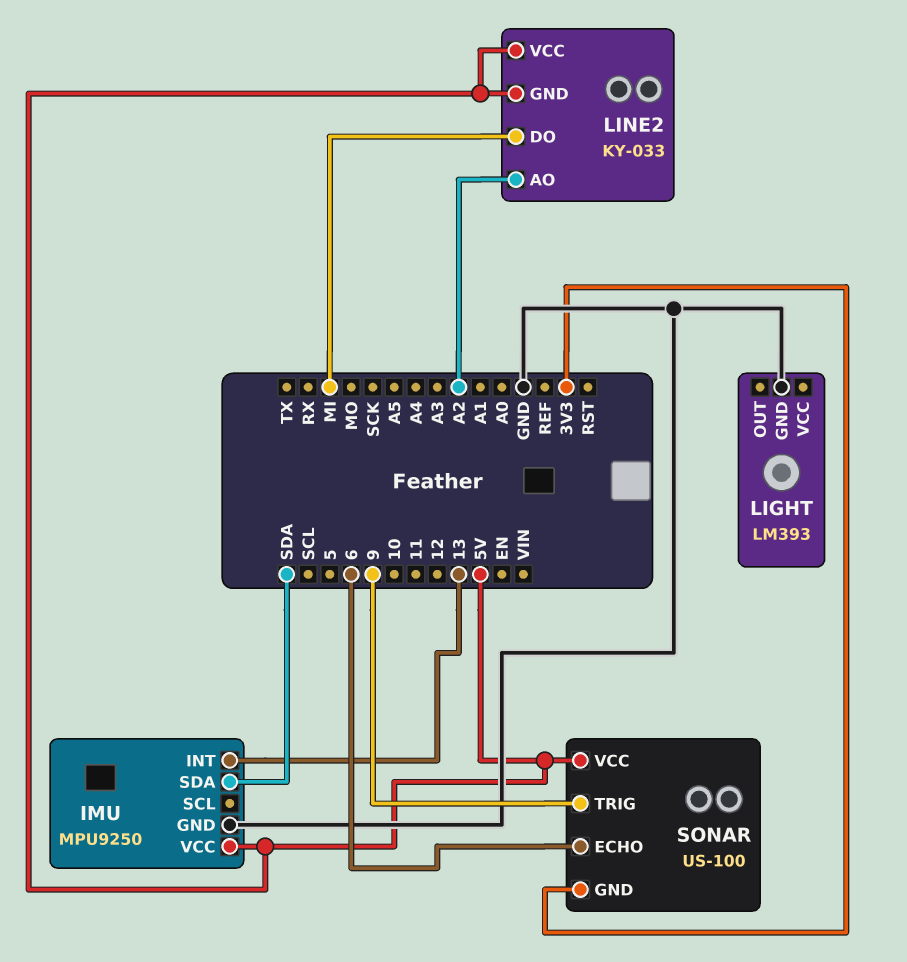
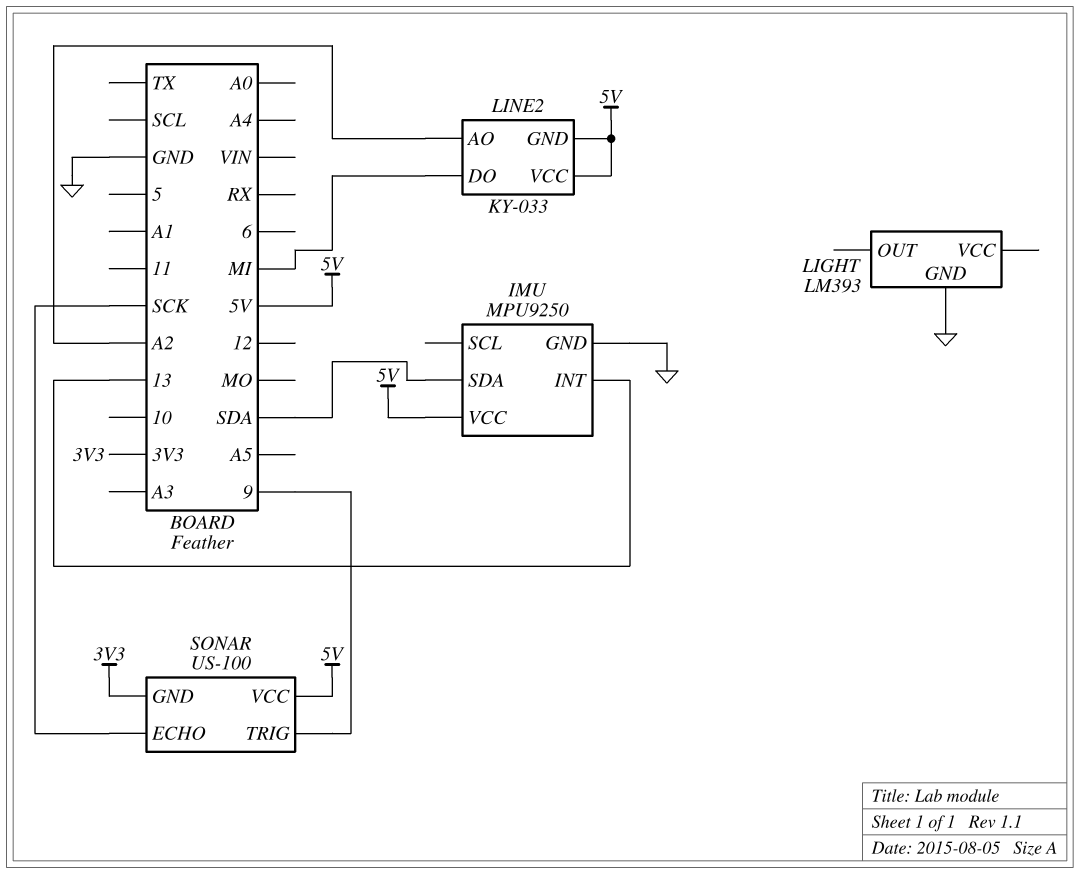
SONAR pin ECHO: 6 -> SCK

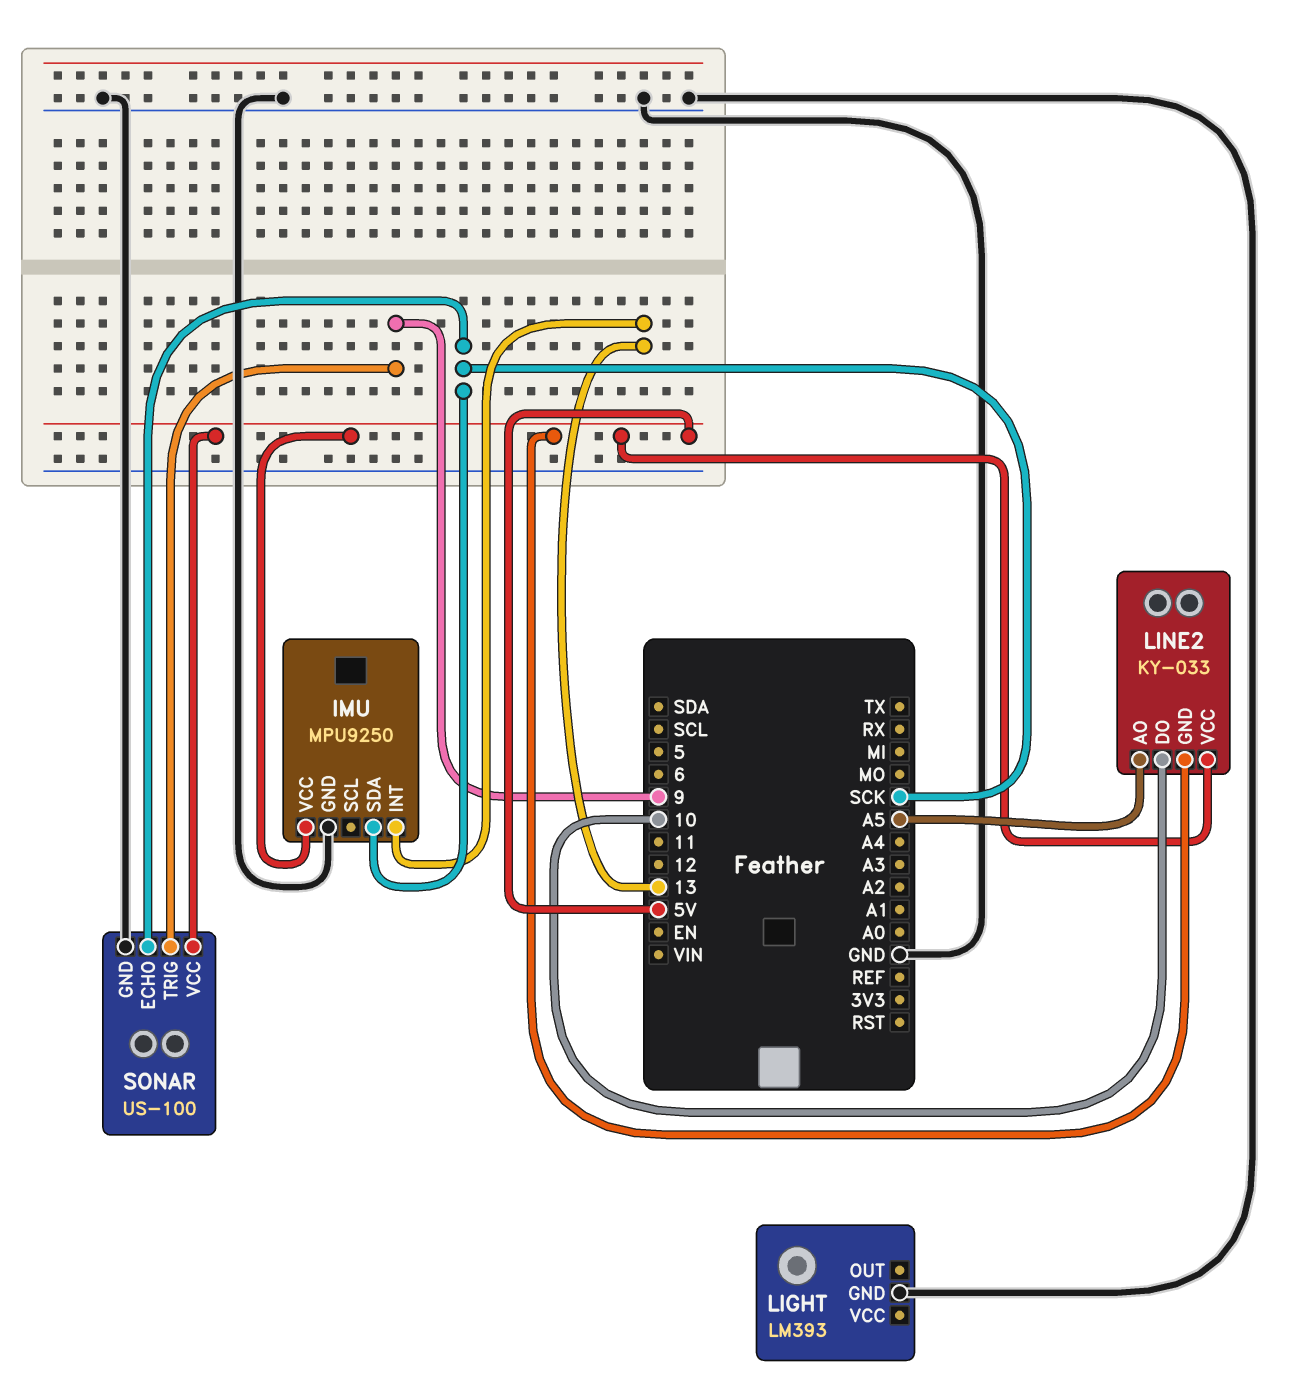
IMU pin SDA: SDA -> SCK
LINE2 pin AO: A2 -> A5
LINE2 pin DO: MI -> 10
SONAR pin GND: 3V3 -> GND

